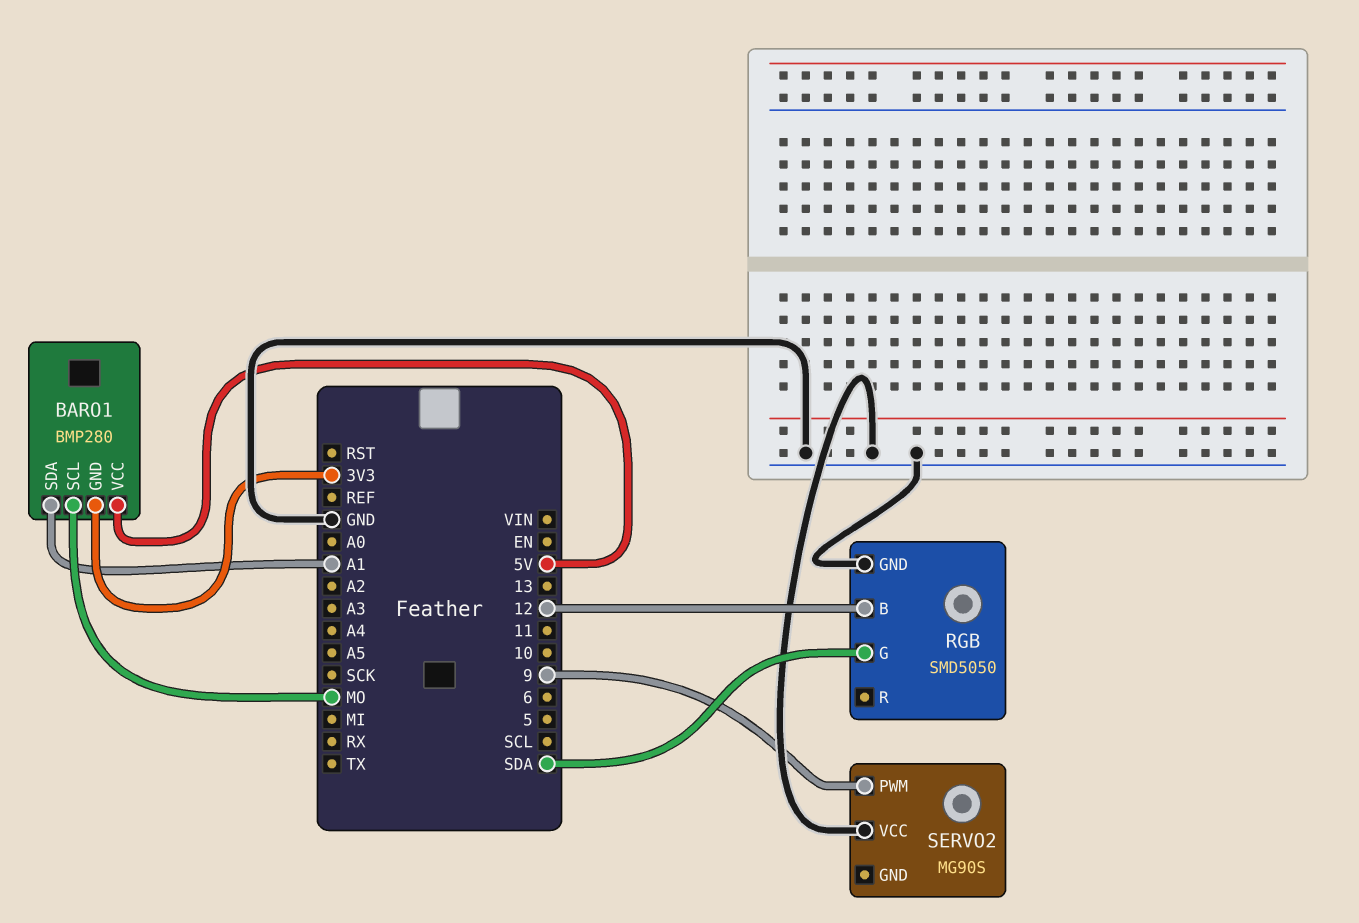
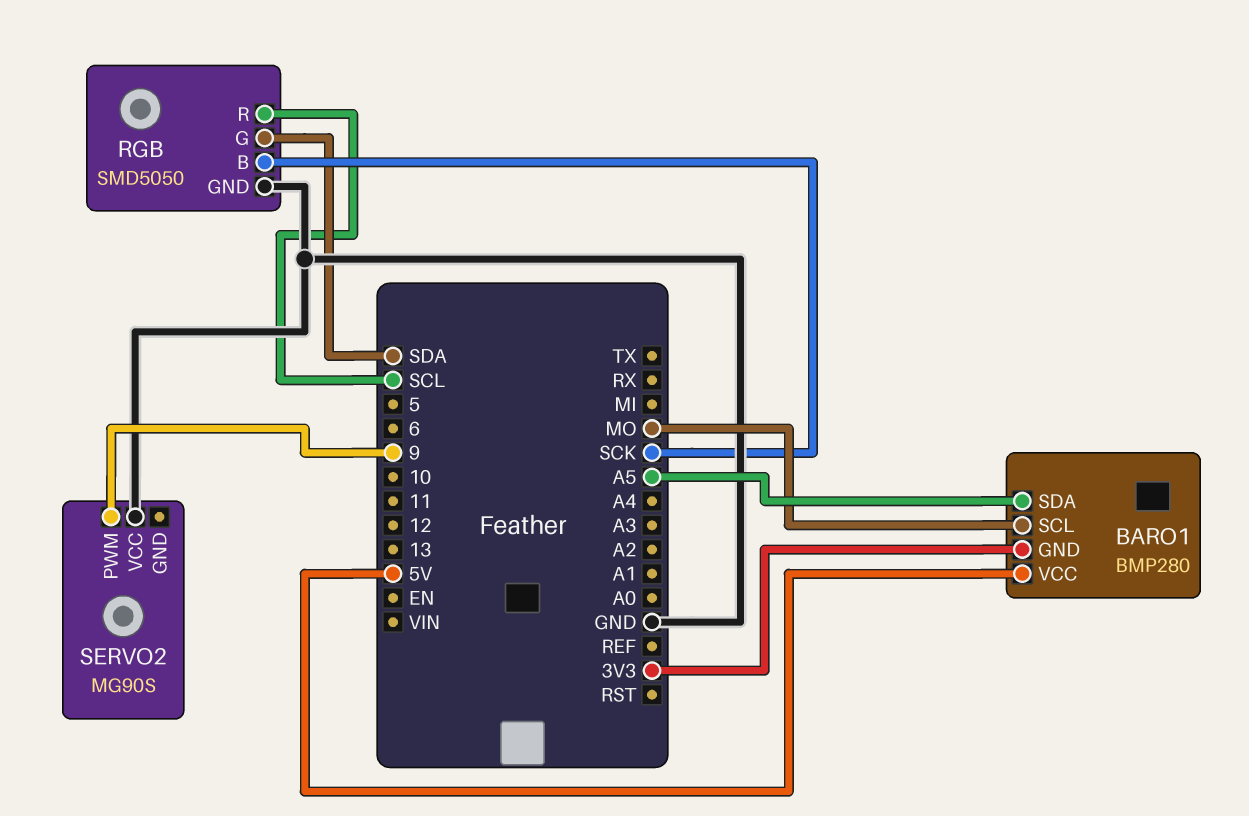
BARO1 pin SDA: A1 -> A5
RGB pin B: 12 -> SCK
RGB pin R: none -> SCL

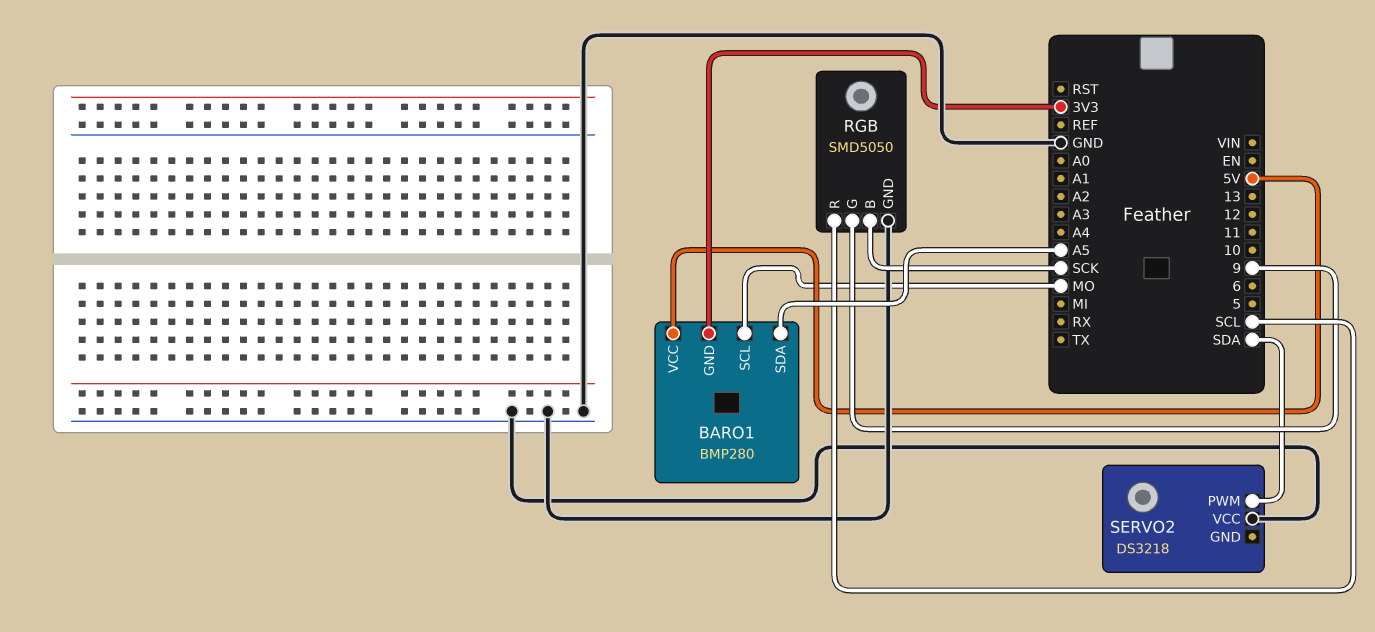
RGB pin G: SDA -> 9
SERVO2: MG90S -> DS3218
SERVO2 pin PWM: 9 -> SDA

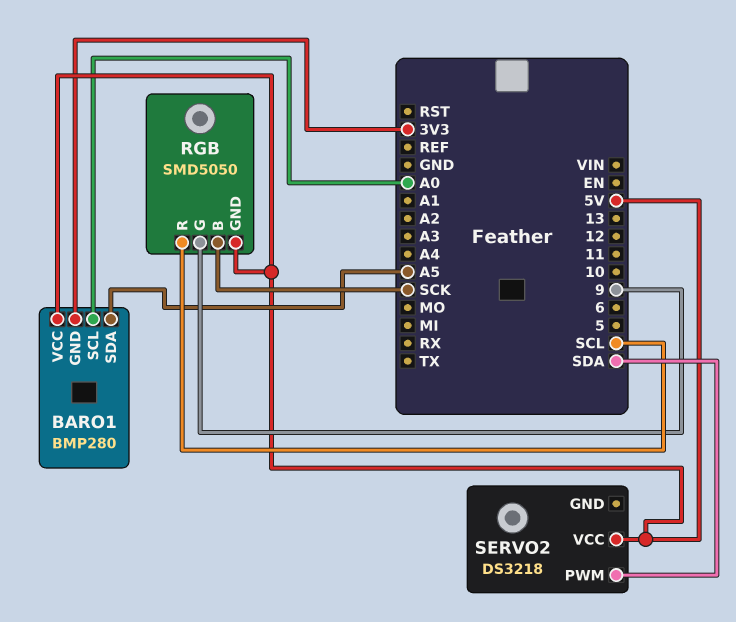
BARO1 pin SCL: MO -> A0
RGB pin GND: GND -> 5V
SERVO2 pin VCC: GND -> 5V

